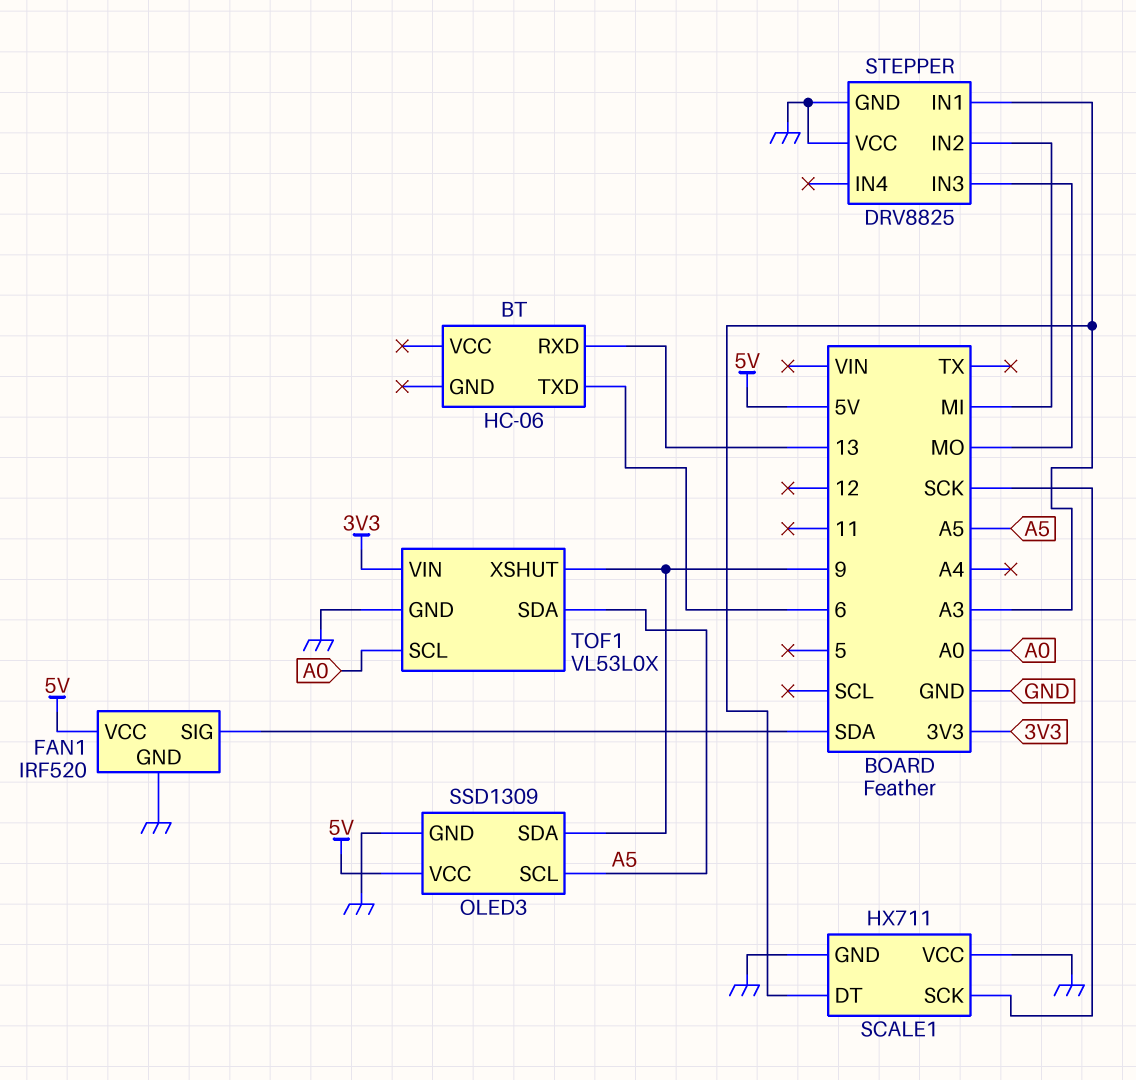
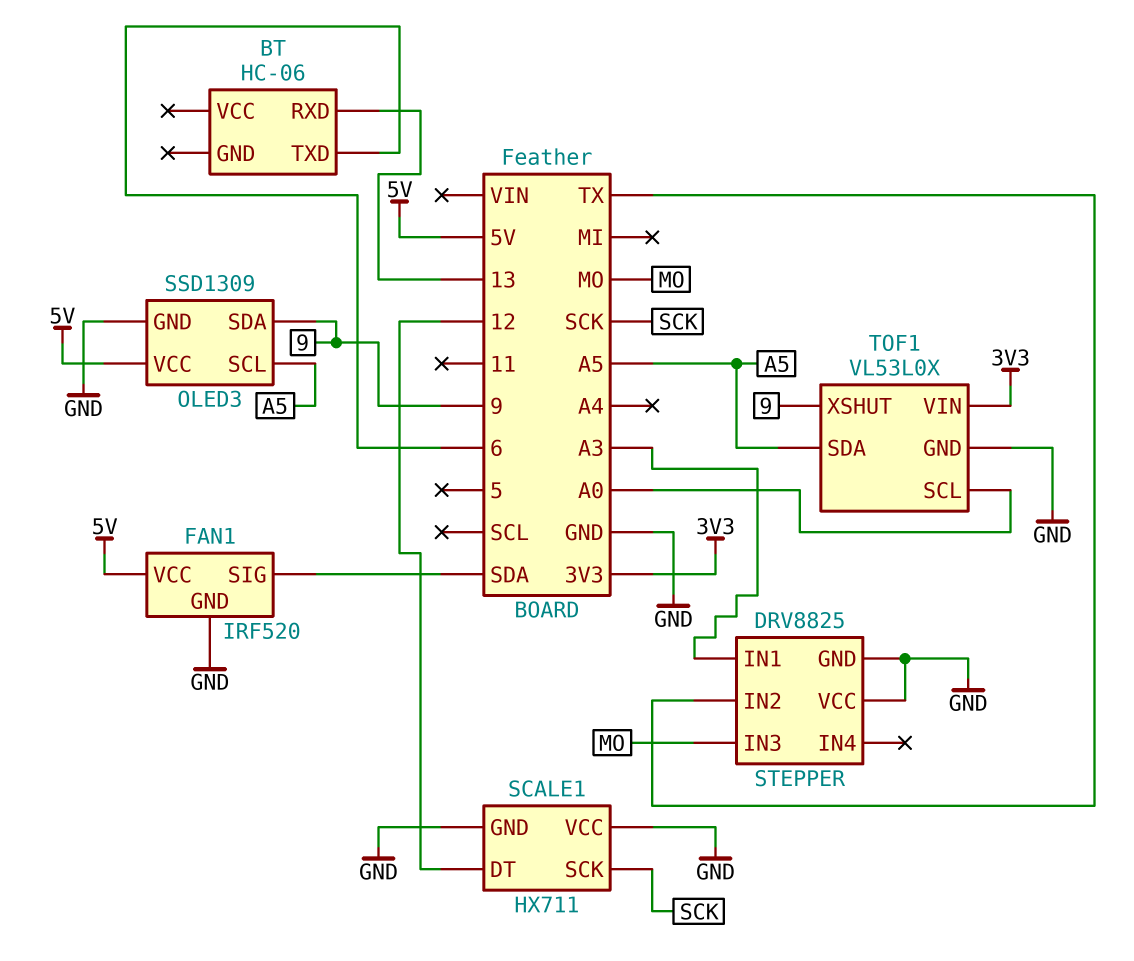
SCALE1 pin DT: A3 -> 12
STEPPER pin IN2: MI -> TX

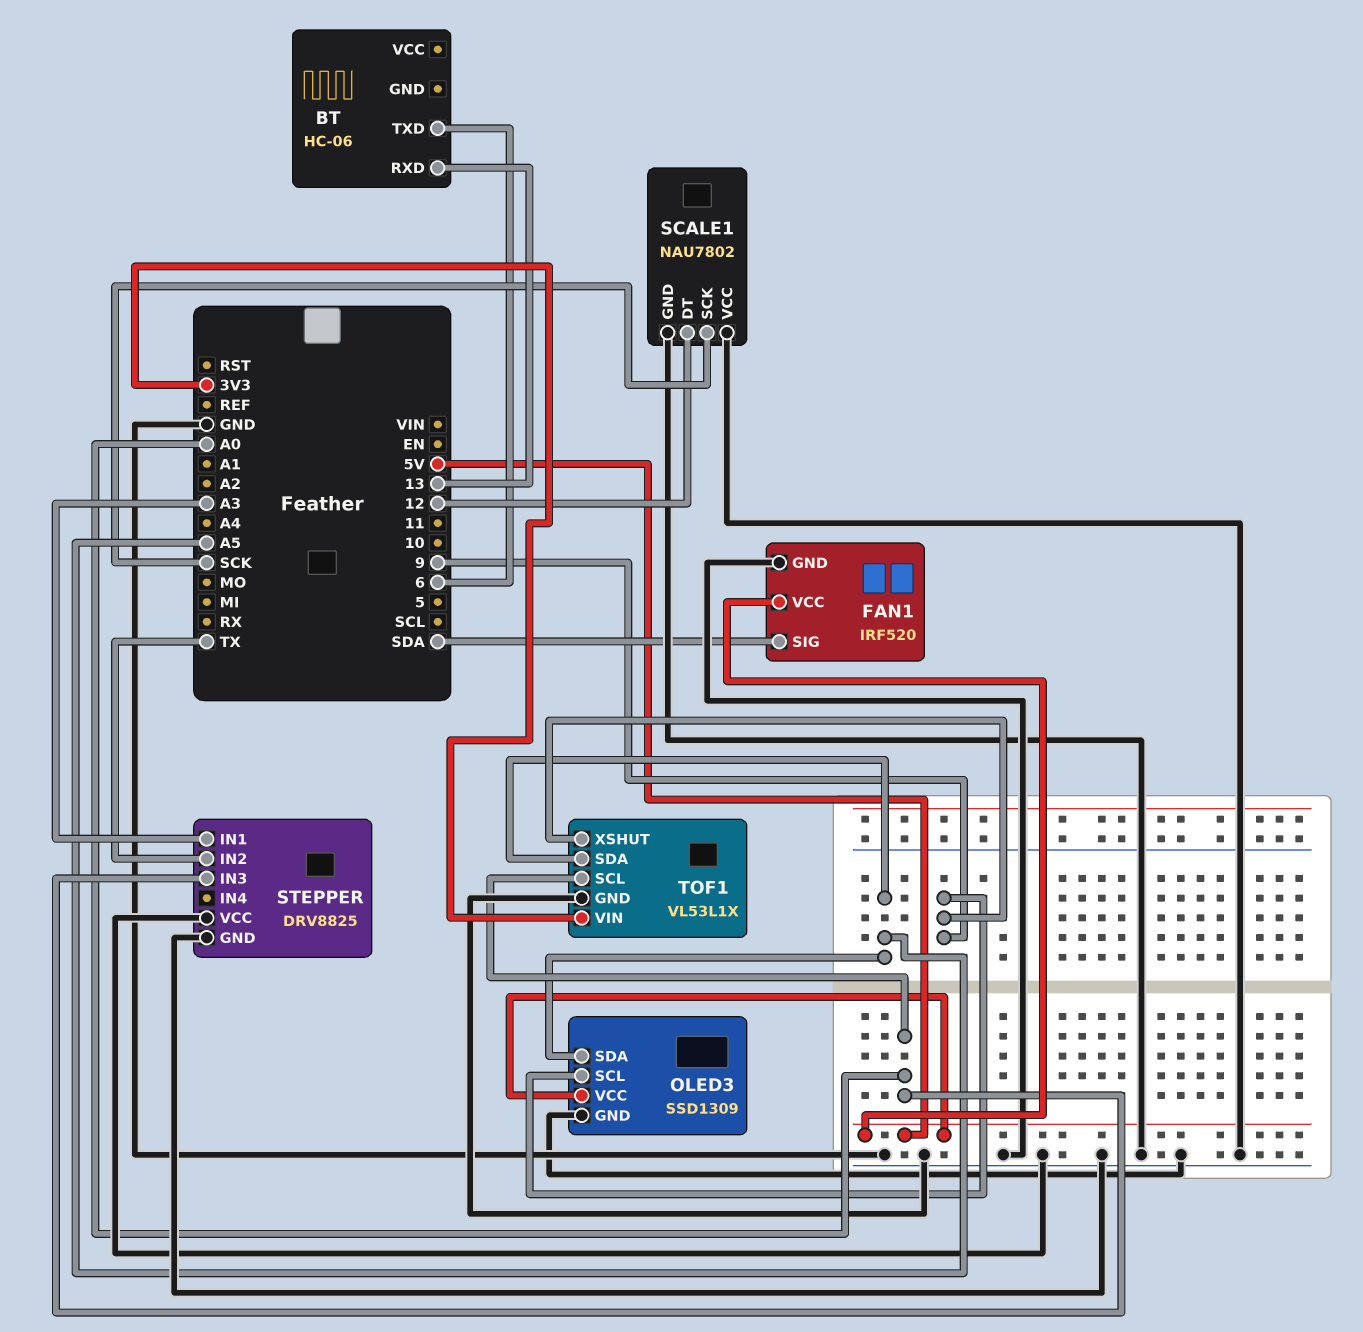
OLED3 pin SCL: A5 -> 9
OLED3 pin SDA: 9 -> A5
SCALE1: HX711 -> NAU7802
STEPPER pin IN3: MO -> A0
TOF1: VL53L0X -> VL53L1X

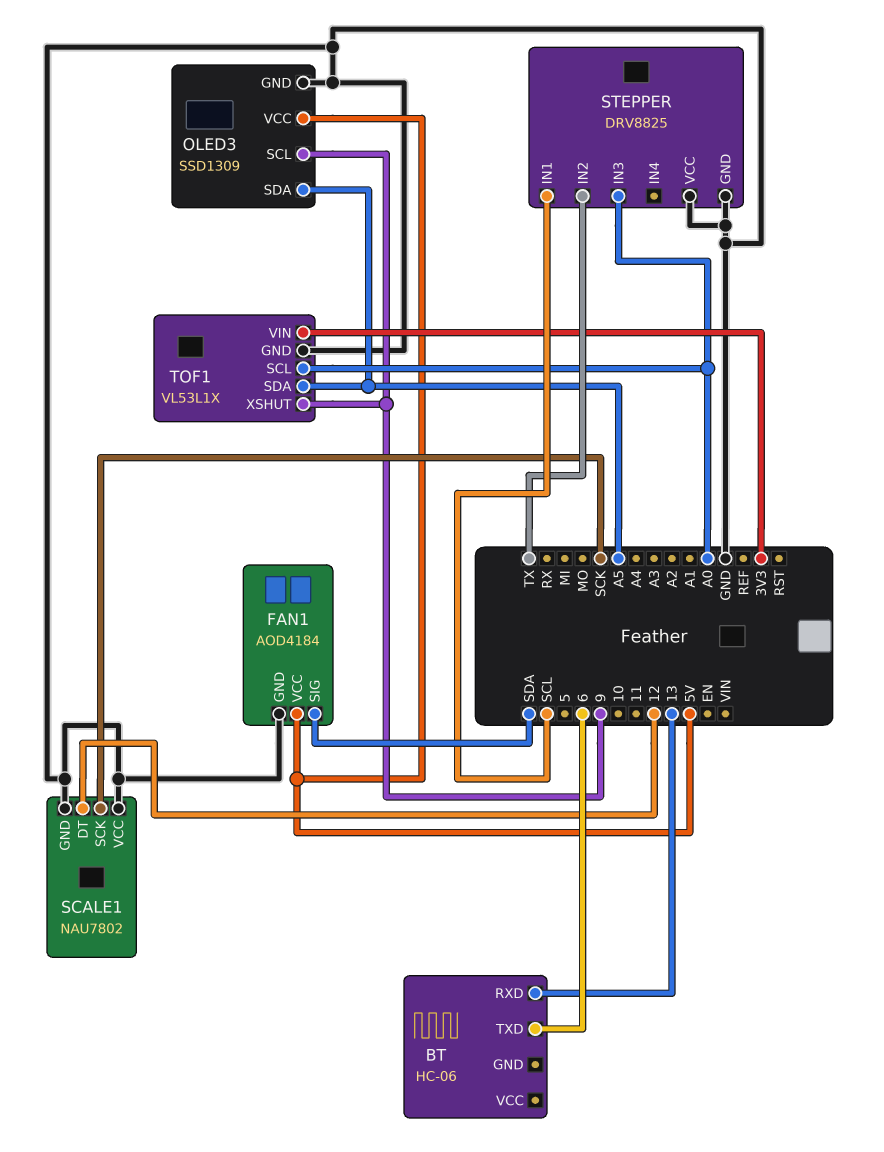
FAN1: IRF520 -> AOD4184
STEPPER pin IN1: A3 -> SCL

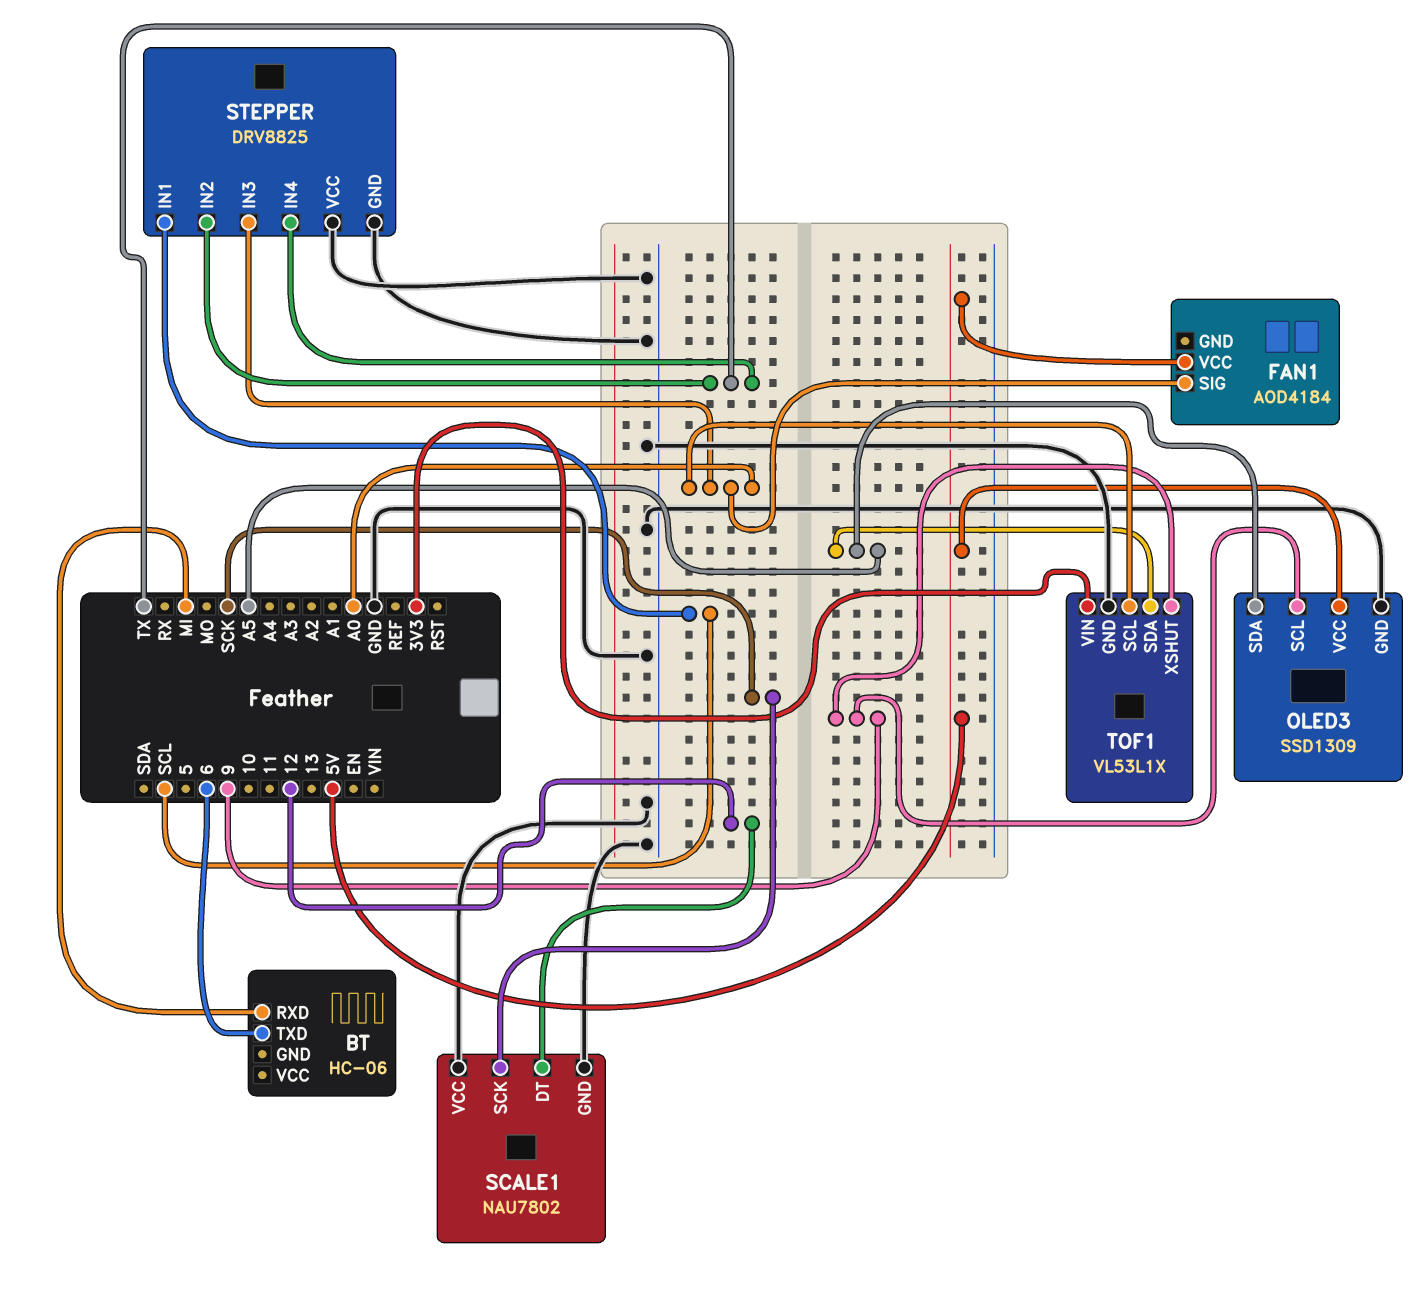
BT pin RXD: 13 -> MI
FAN1 pin GND: GND -> none
FAN1 pin SIG: SDA -> A0
STEPPER pin IN4: none -> TX

